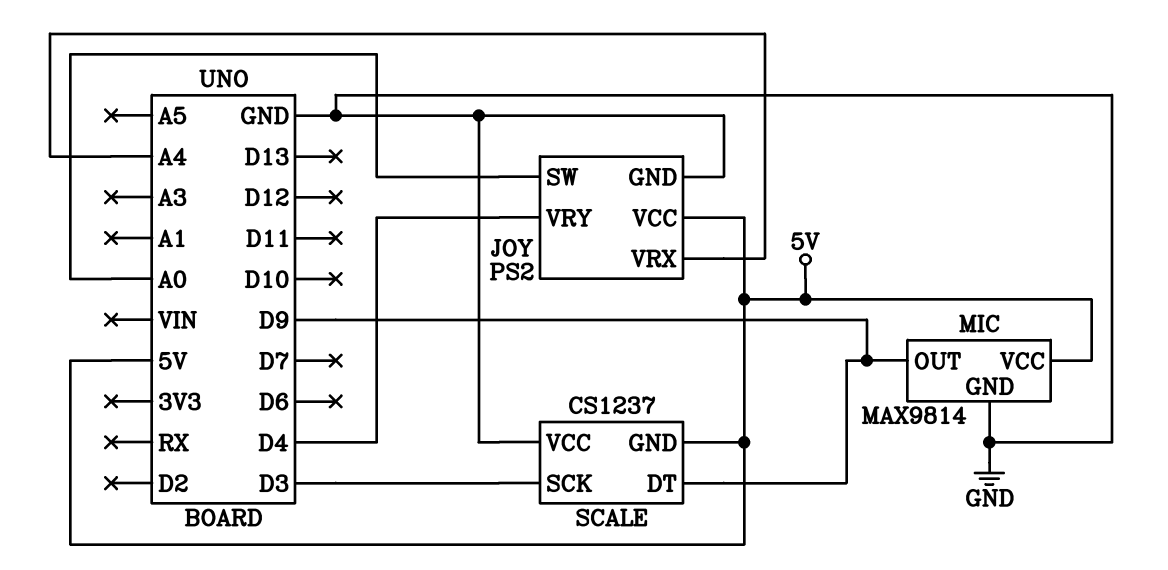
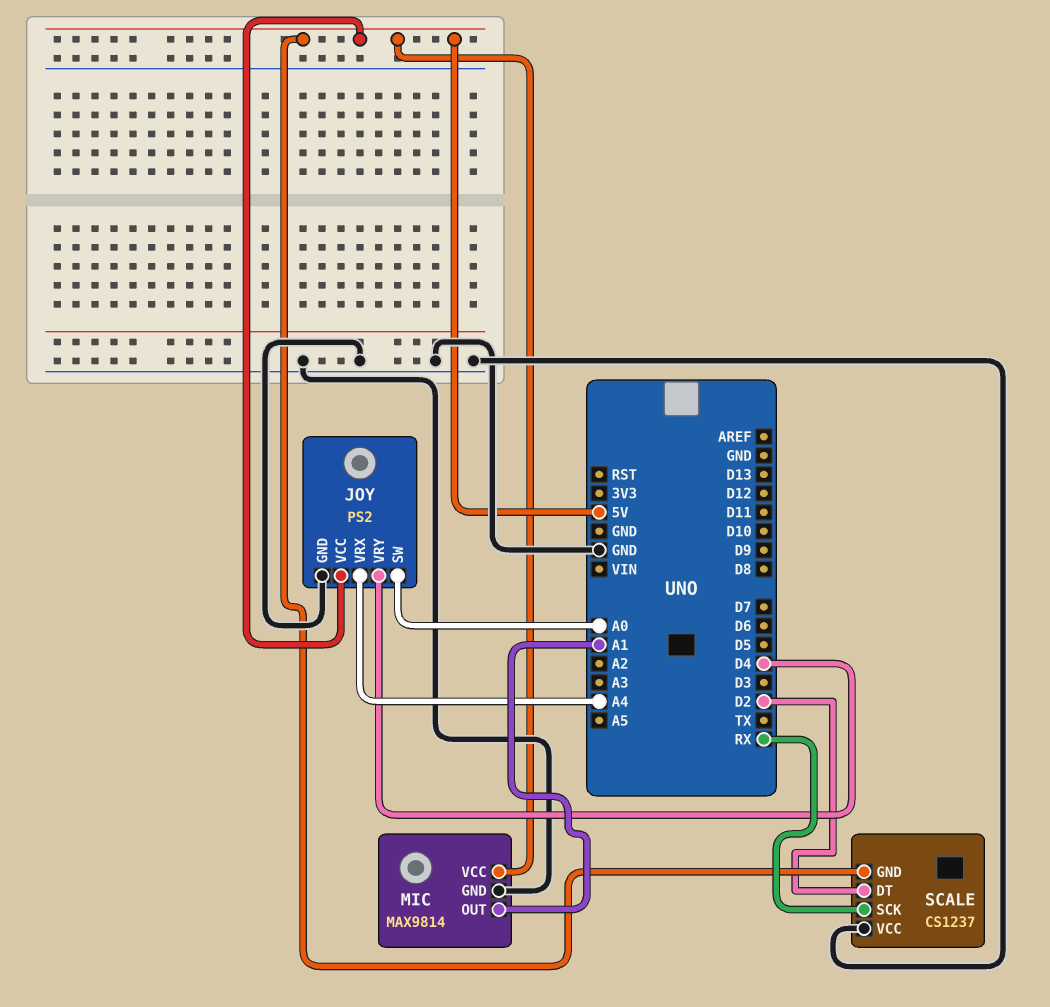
MIC pin OUT: D9 -> A1
SCALE pin DT: D9 -> D2
SCALE pin SCK: D3 -> RX

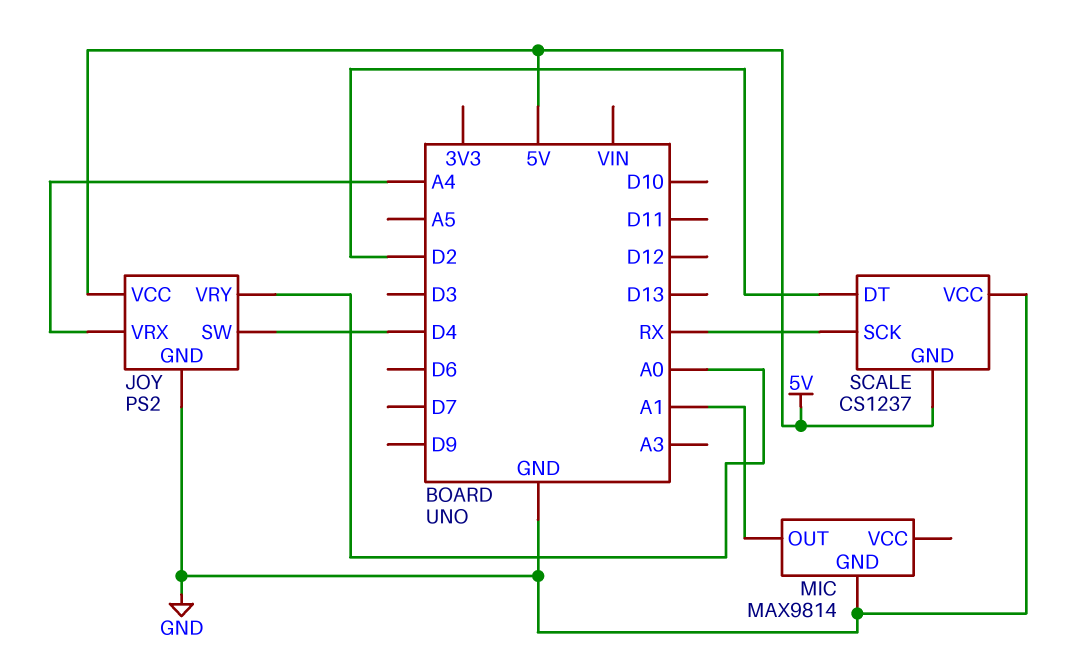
JOY pin SW: A0 -> D4
JOY pin VRY: D4 -> A0
MIC pin VCC: 5V -> none

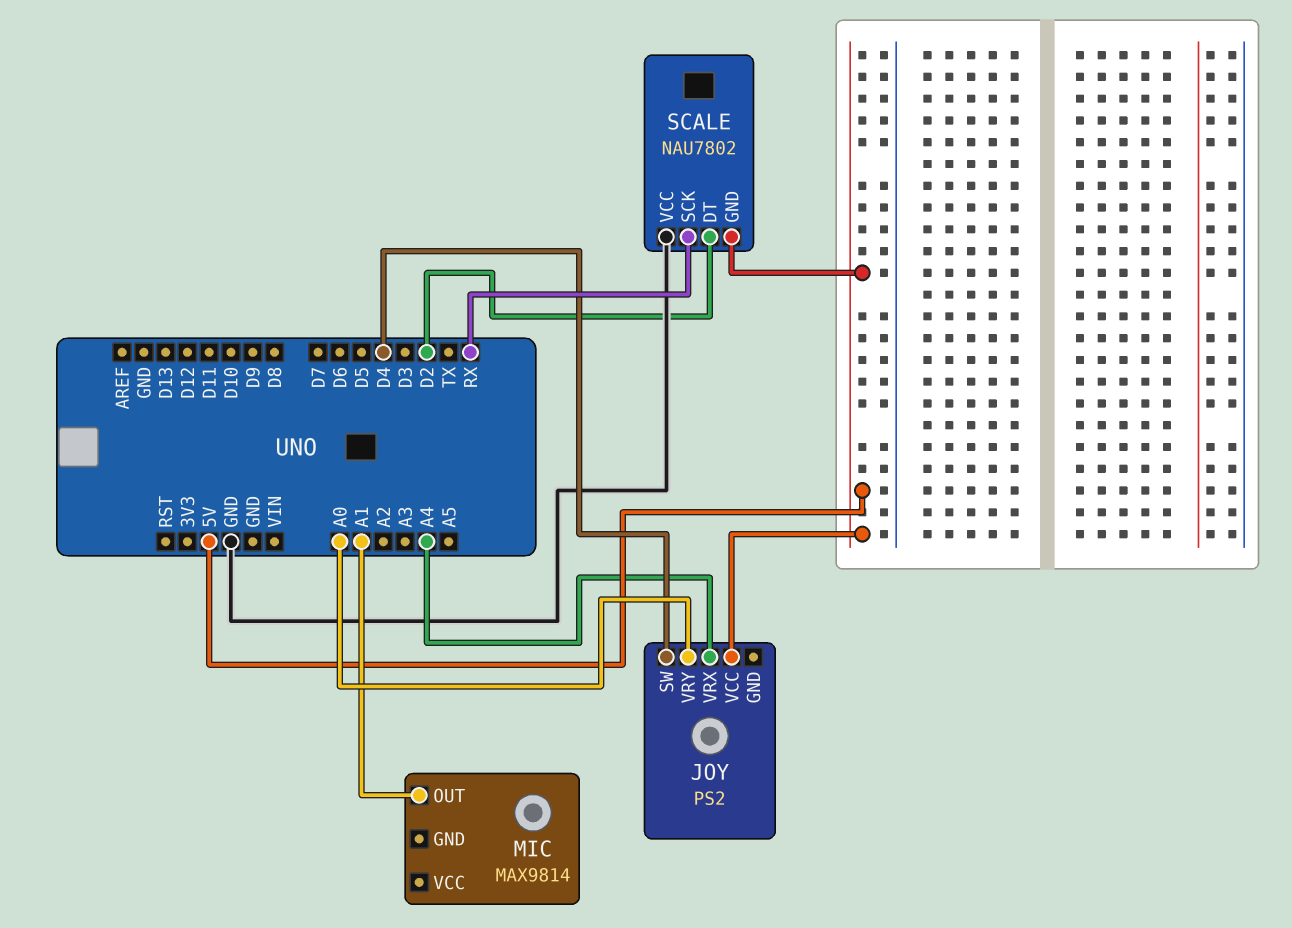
JOY pin GND: GND -> none
MIC pin GND: GND -> none
SCALE: CS1237 -> NAU7802

